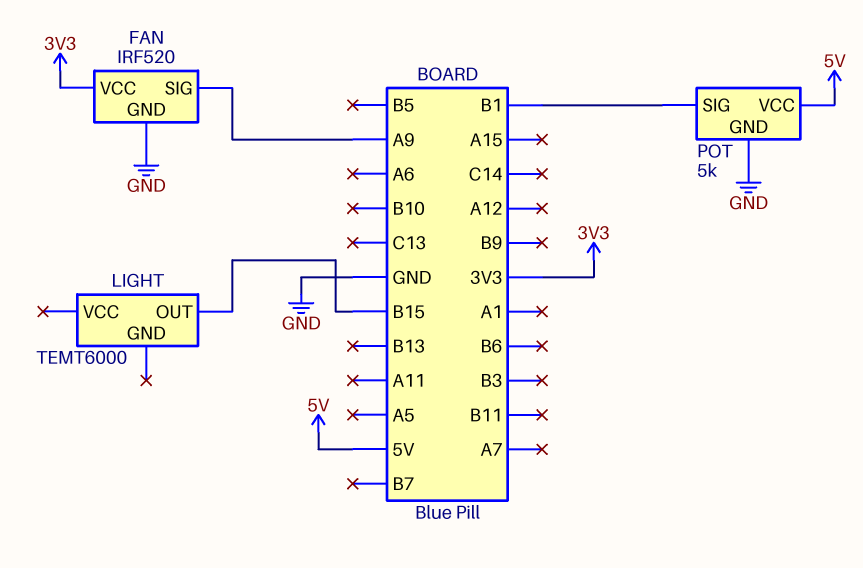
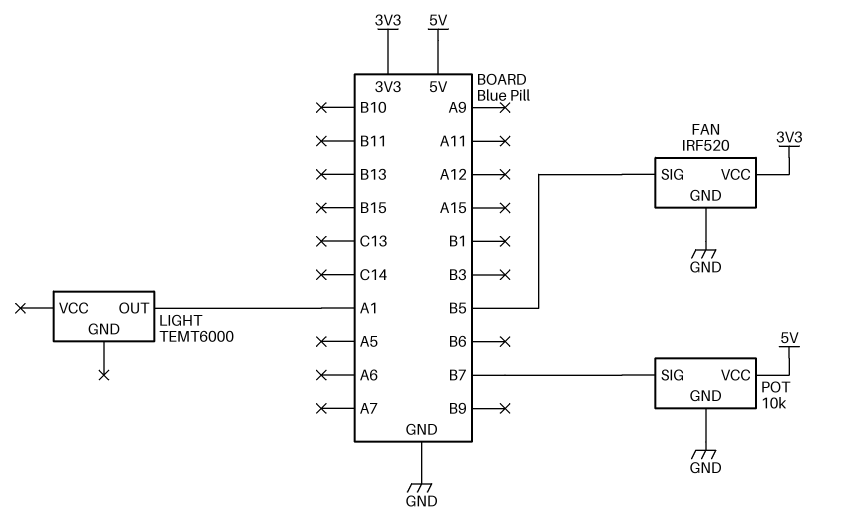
FAN pin SIG: A9 -> B5
LIGHT pin OUT: B15 -> A1
POT: 5k -> 10k
POT pin SIG: B1 -> B7

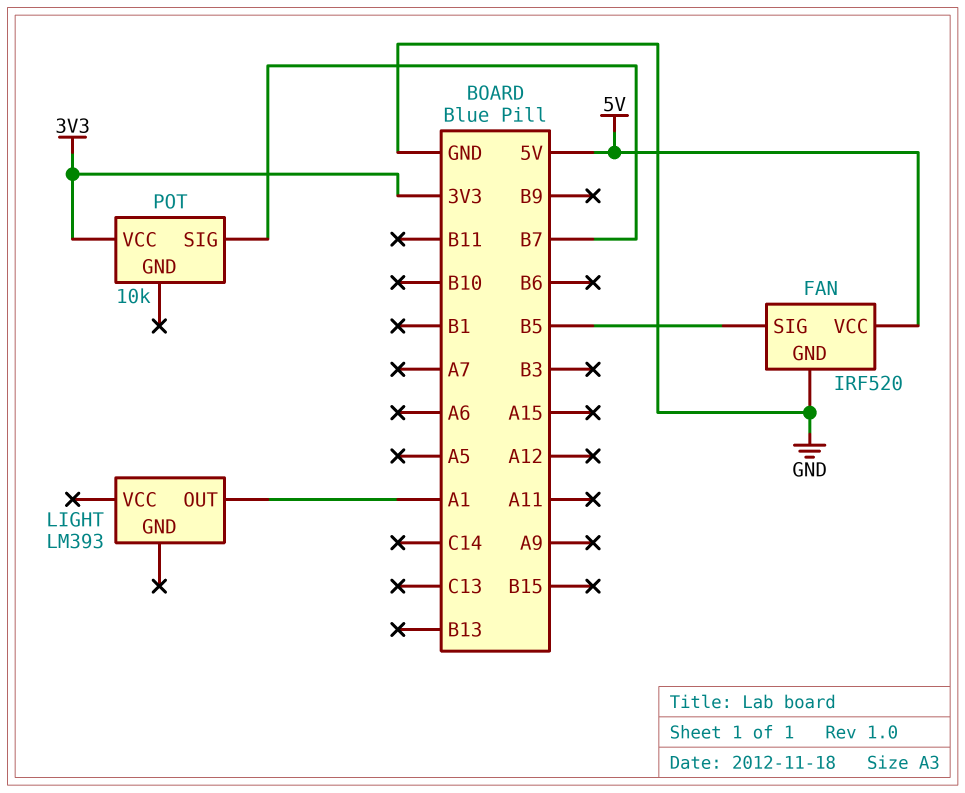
FAN pin VCC: 3V3 -> 5V
LIGHT: TEMT6000 -> LM393
POT pin GND: GND -> none
POT pin VCC: 5V -> 3V3

